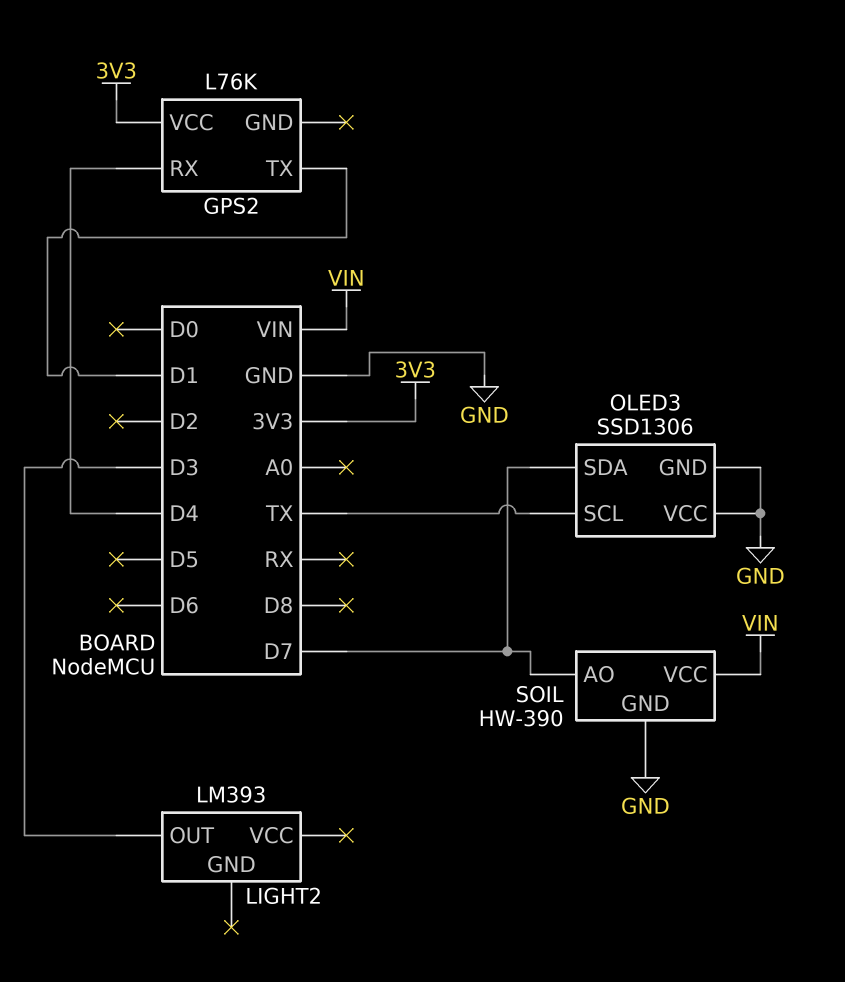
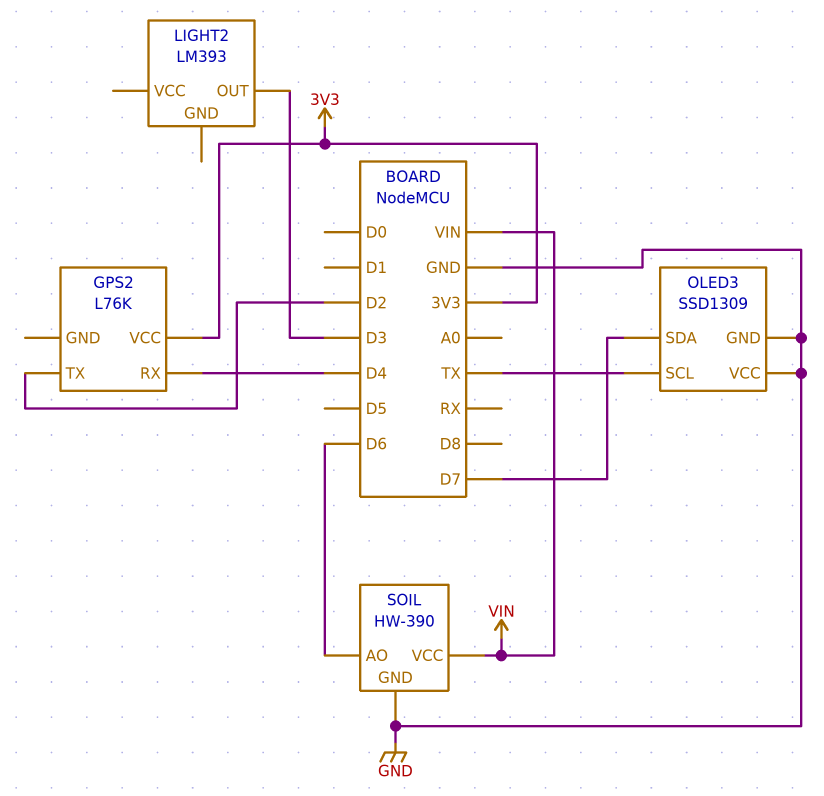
GPS2 pin TX: D1 -> D2
OLED3: SSD1306 -> SSD1309
SOIL pin AO: D7 -> D6

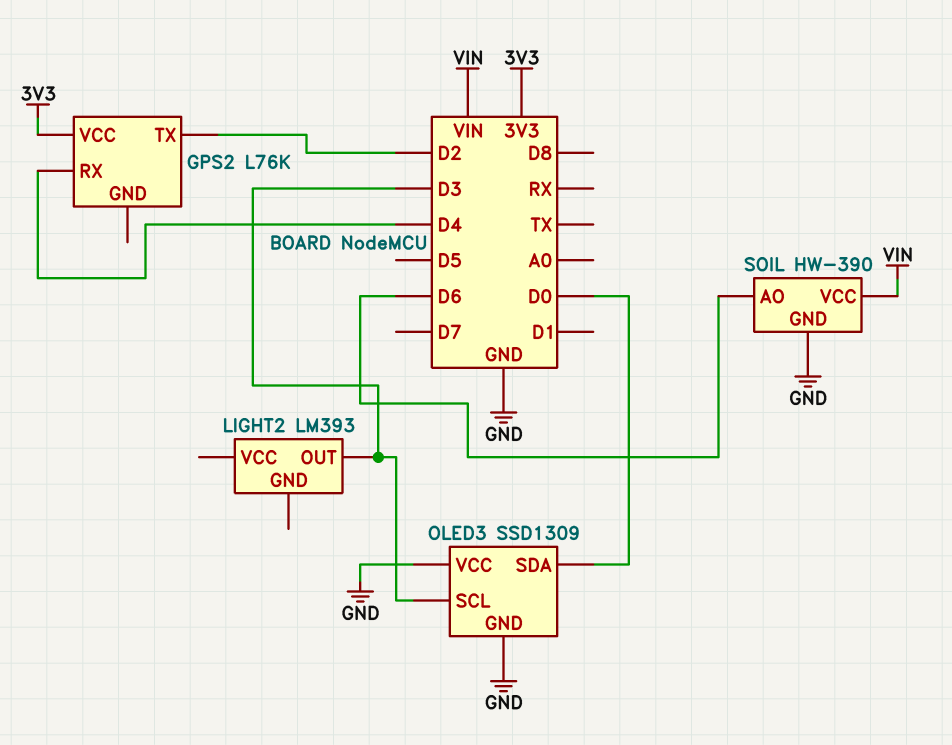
OLED3 pin SCL: TX -> D3
OLED3 pin SDA: D7 -> D0

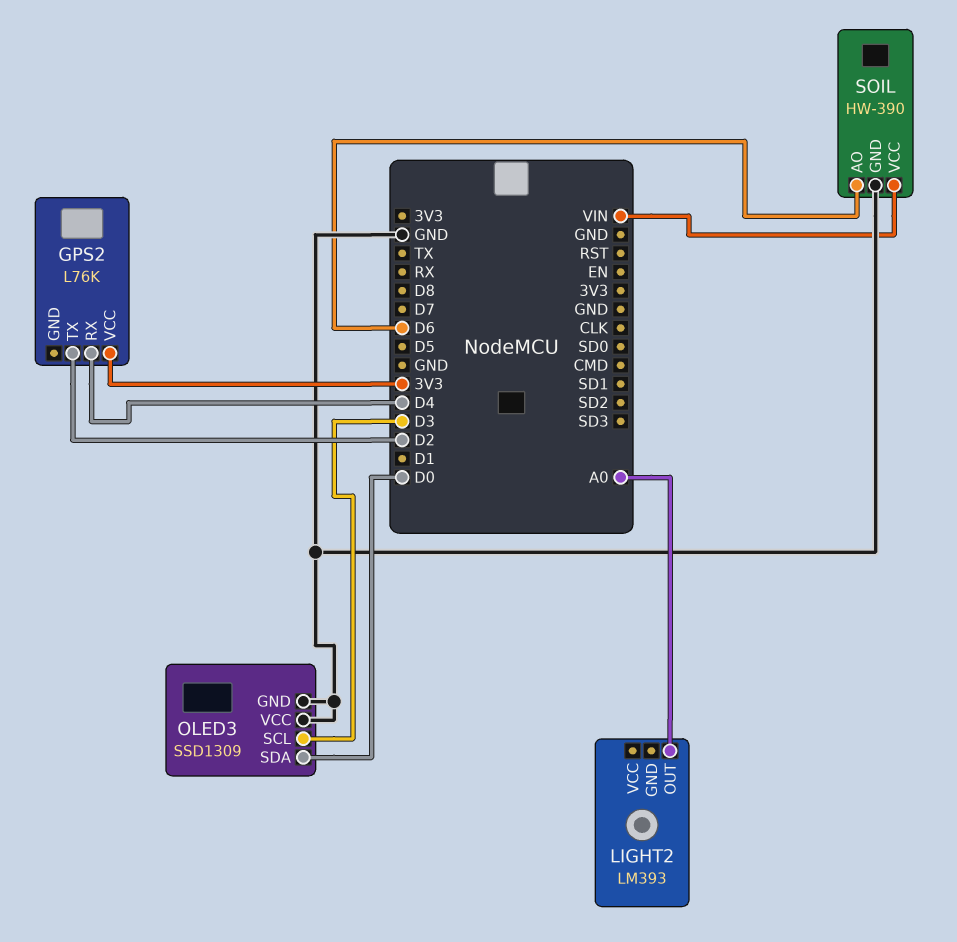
LIGHT2 pin OUT: D3 -> A0

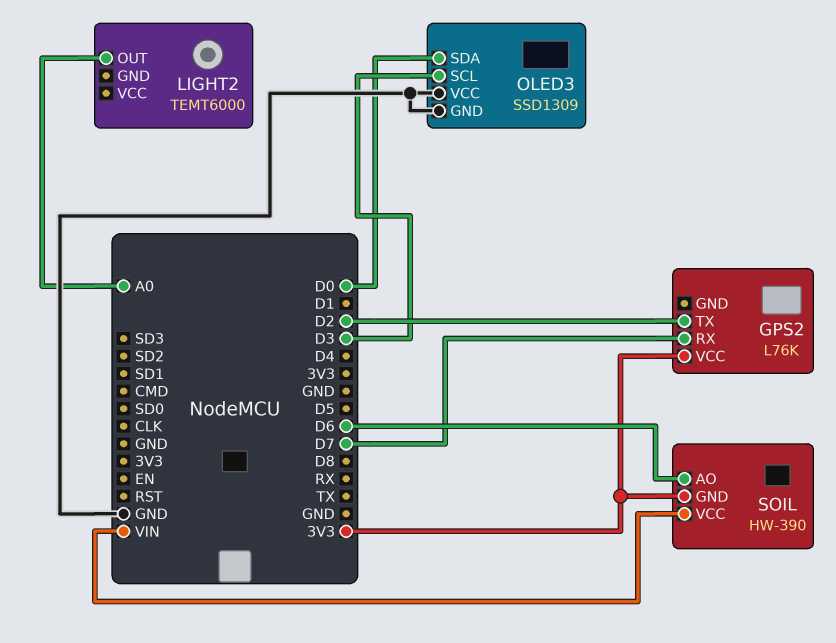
GPS2 pin RX: D4 -> D7
LIGHT2: LM393 -> TEMT6000
SOIL pin GND: GND -> 3V3

